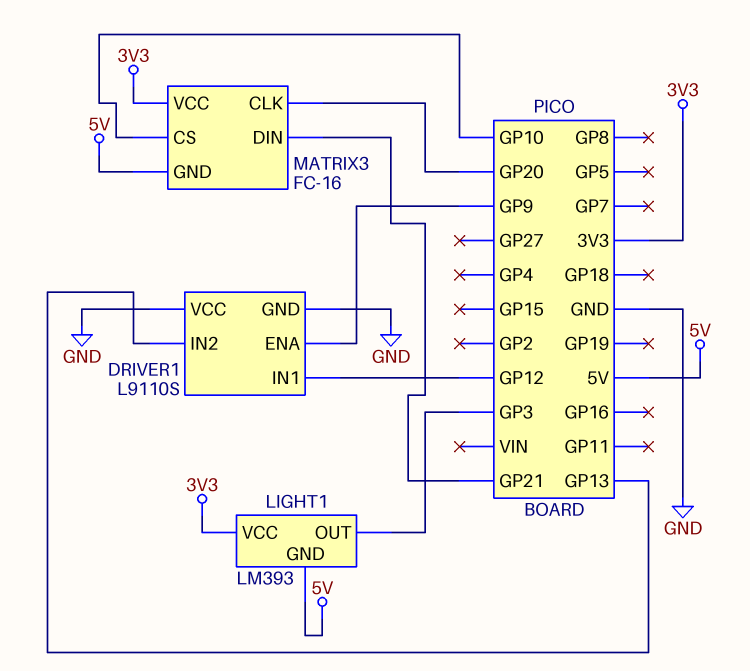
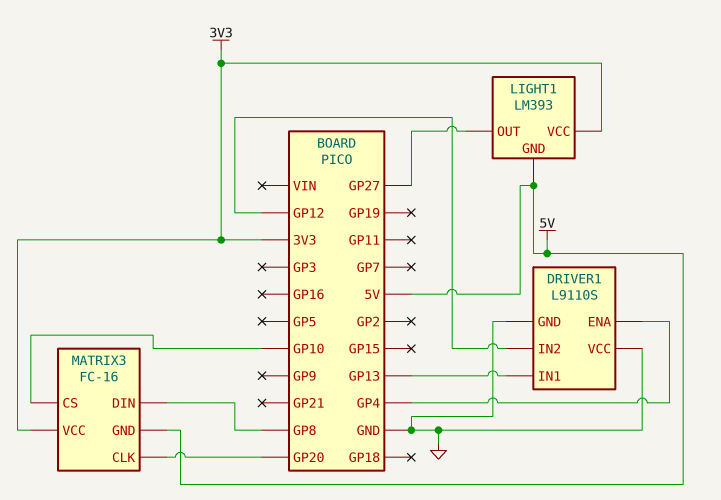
DRIVER1 pin ENA: GP9 -> GP4
DRIVER1 pin IN1: GP12 -> GP13
DRIVER1 pin IN2: GP13 -> GP12
LIGHT1 pin OUT: GP3 -> GP27
MATRIX3 pin DIN: GP21 -> GP8

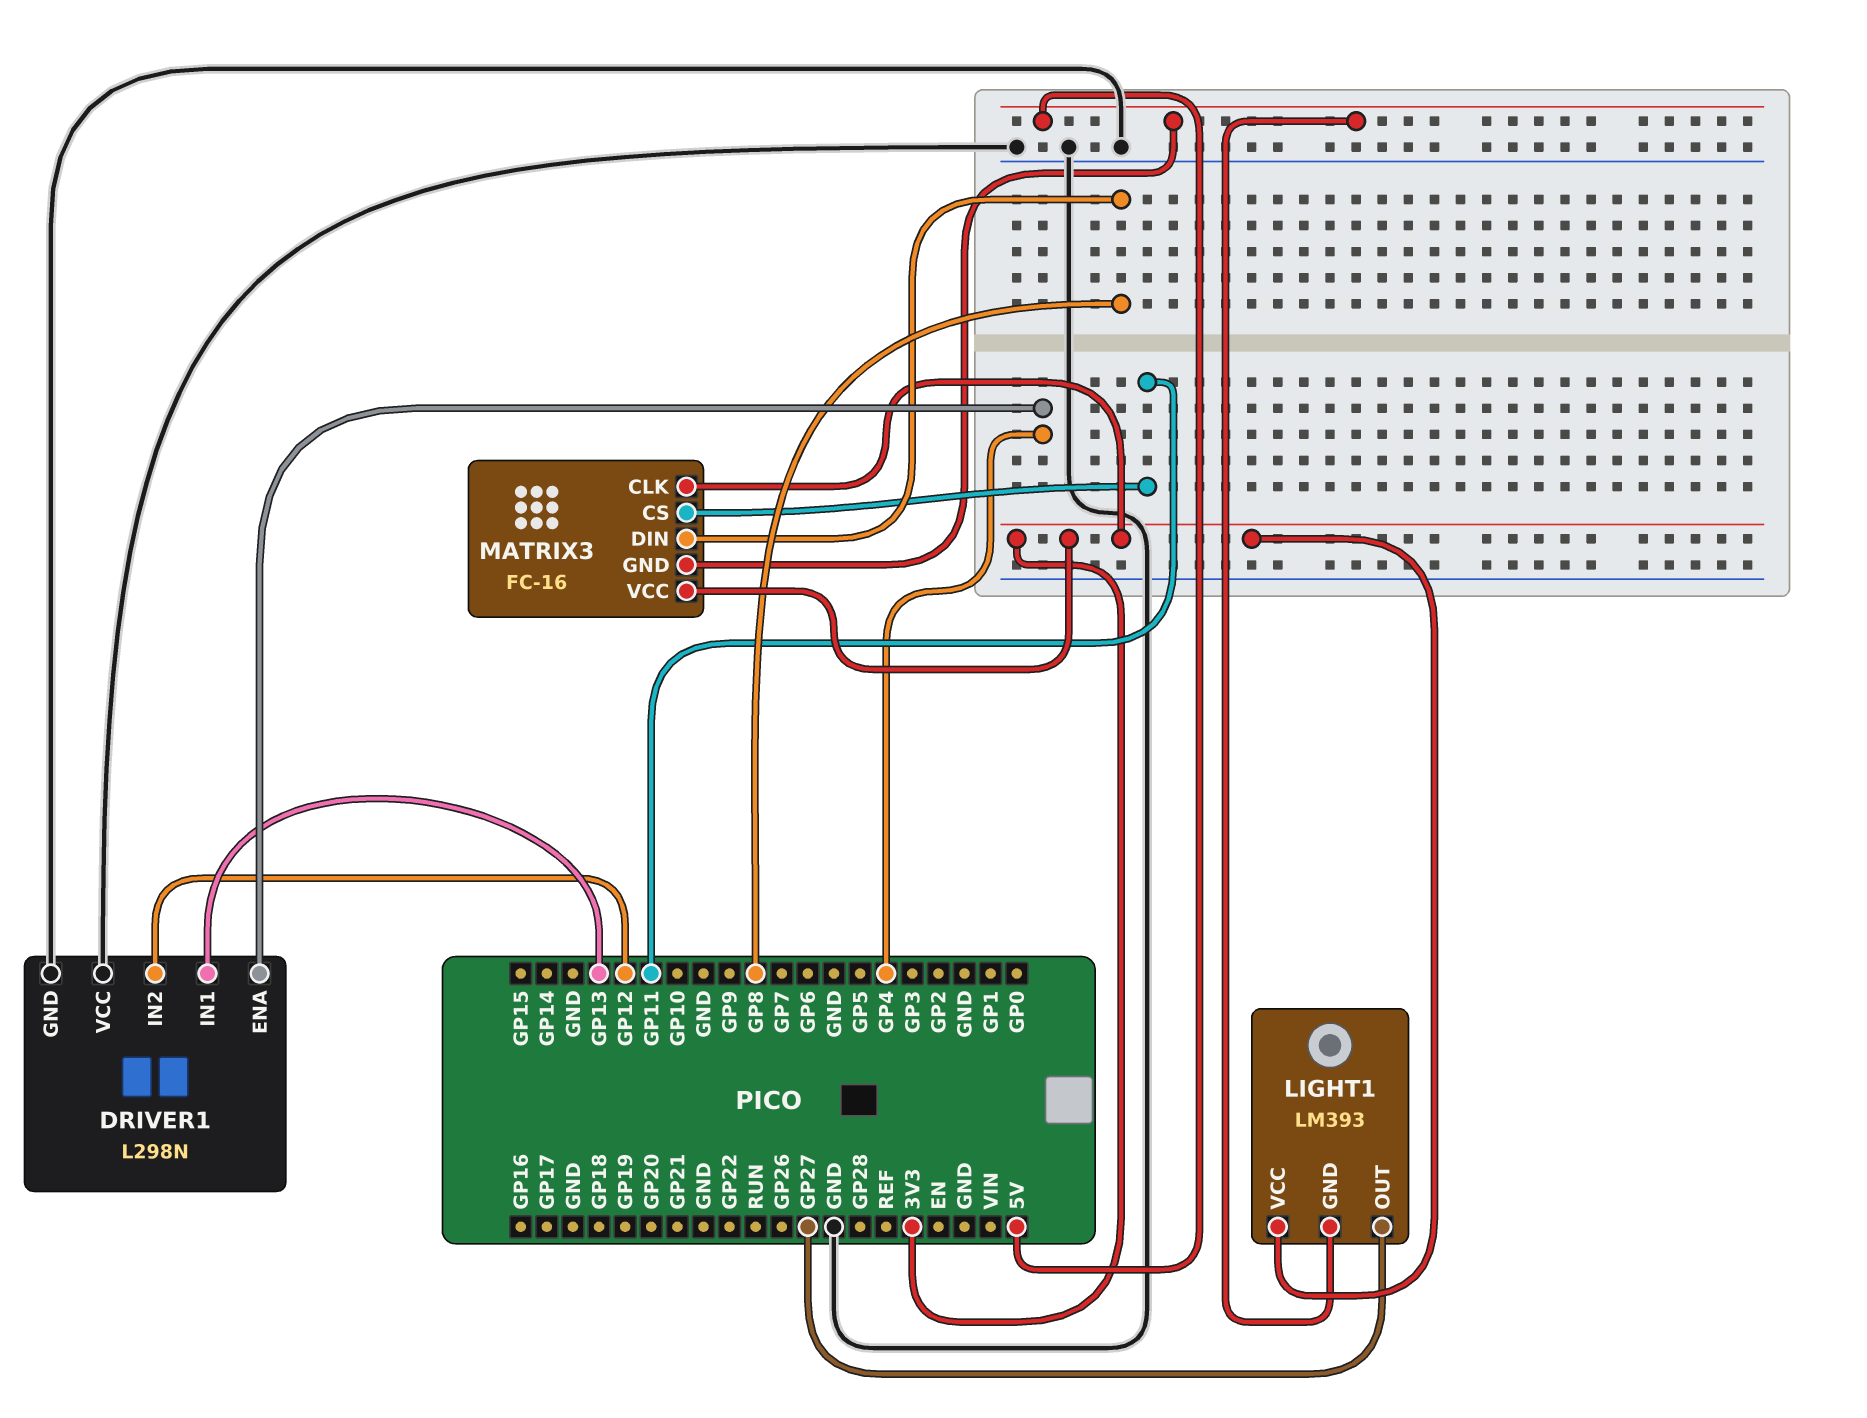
DRIVER1: L9110S -> L298N
MATRIX3 pin CLK: GP20 -> 3V3
MATRIX3 pin CS: GP10 -> GP11

